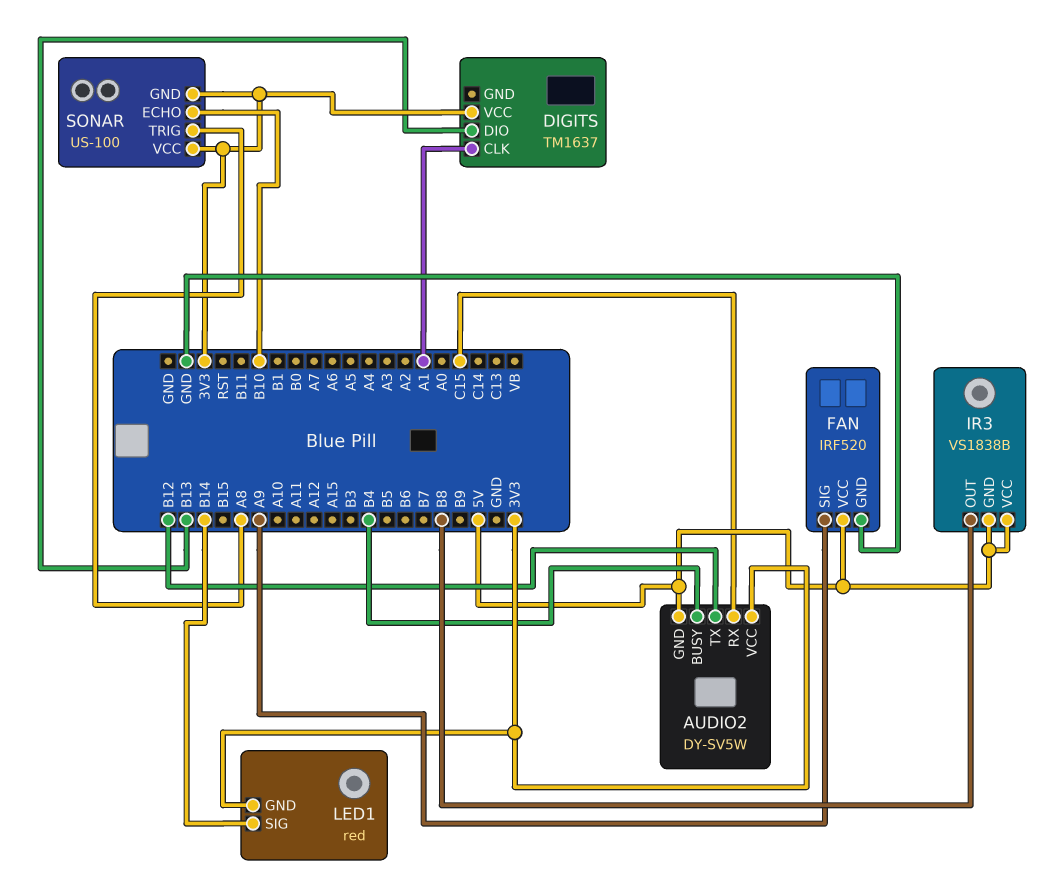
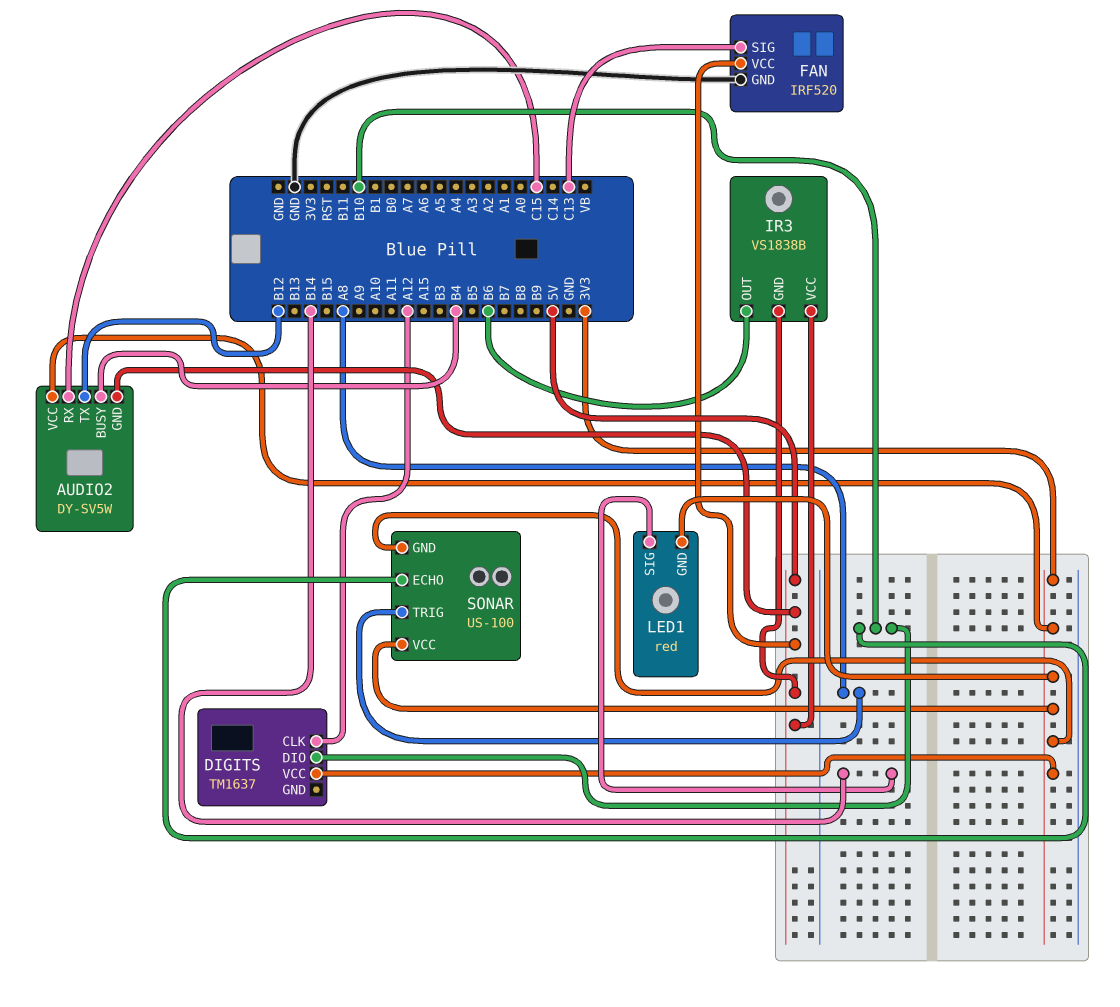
DIGITS pin CLK: A1 -> A12
DIGITS pin DIO: B13 -> B10
FAN pin SIG: A9 -> C13
IR3 pin OUT: B8 -> B6

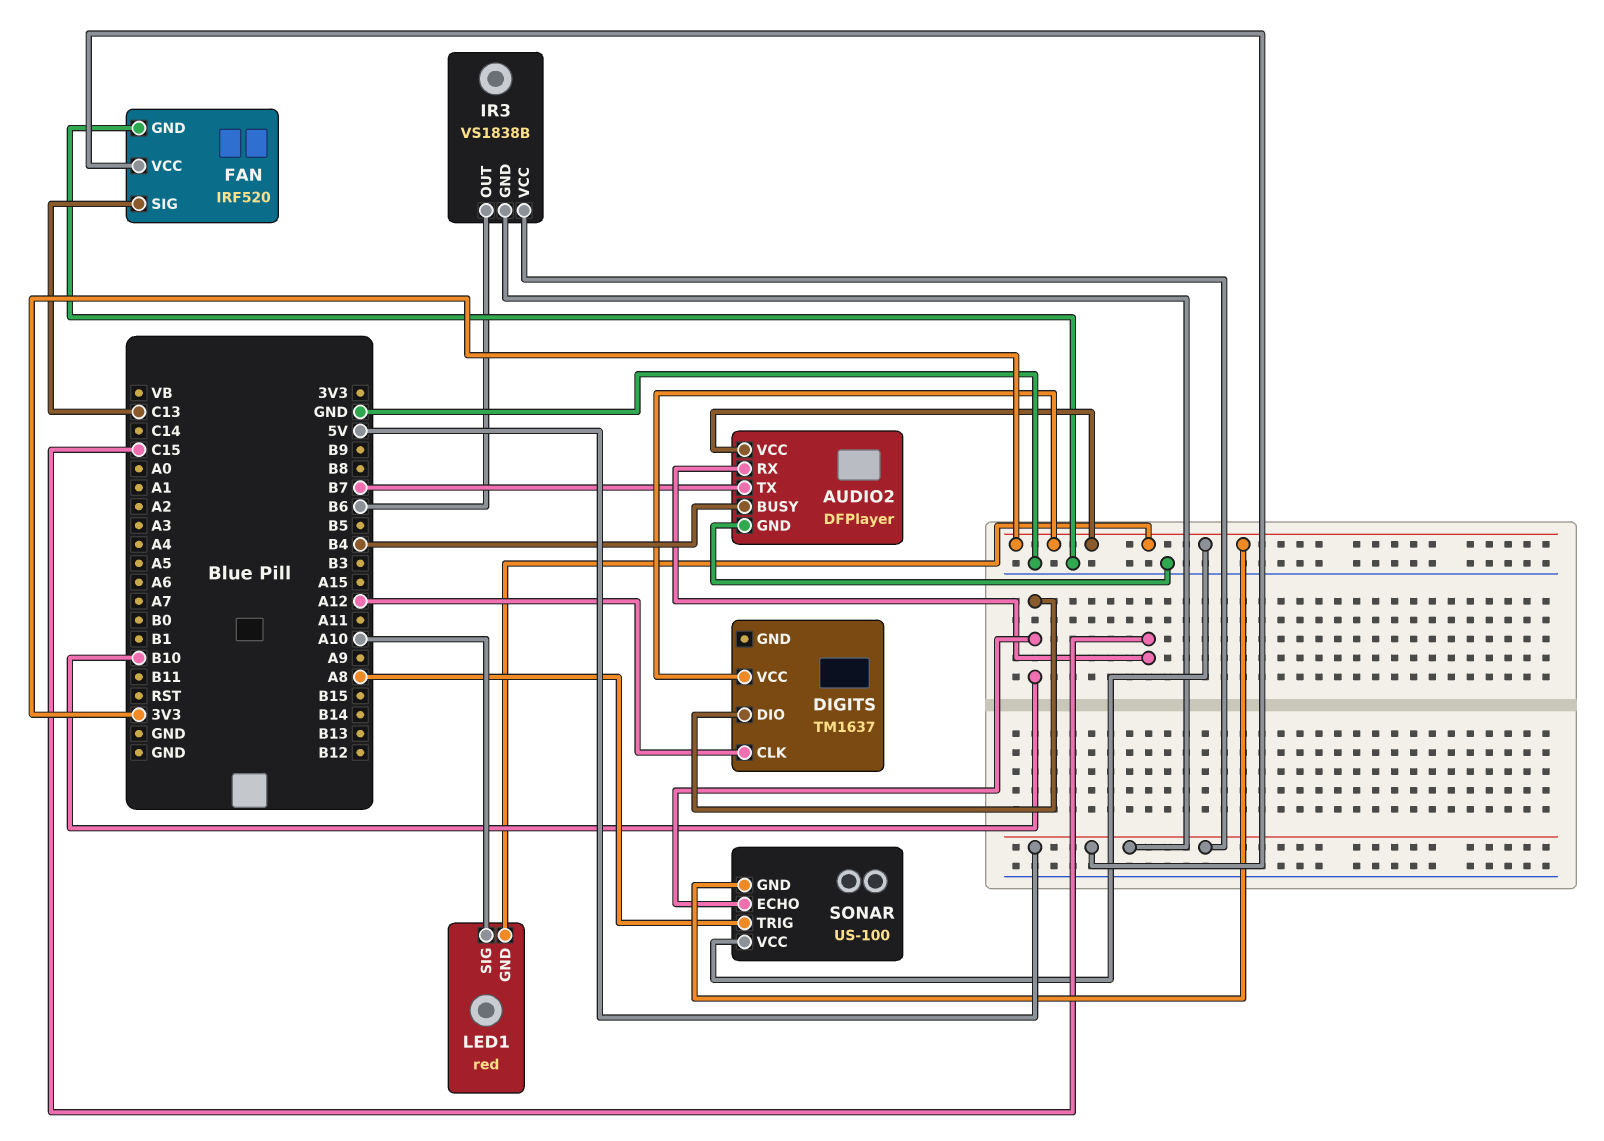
AUDIO2: DY-SV5W -> DFPlayer
AUDIO2 pin GND: 5V -> GND
AUDIO2 pin TX: B12 -> B7
LED1 pin SIG: B14 -> A10

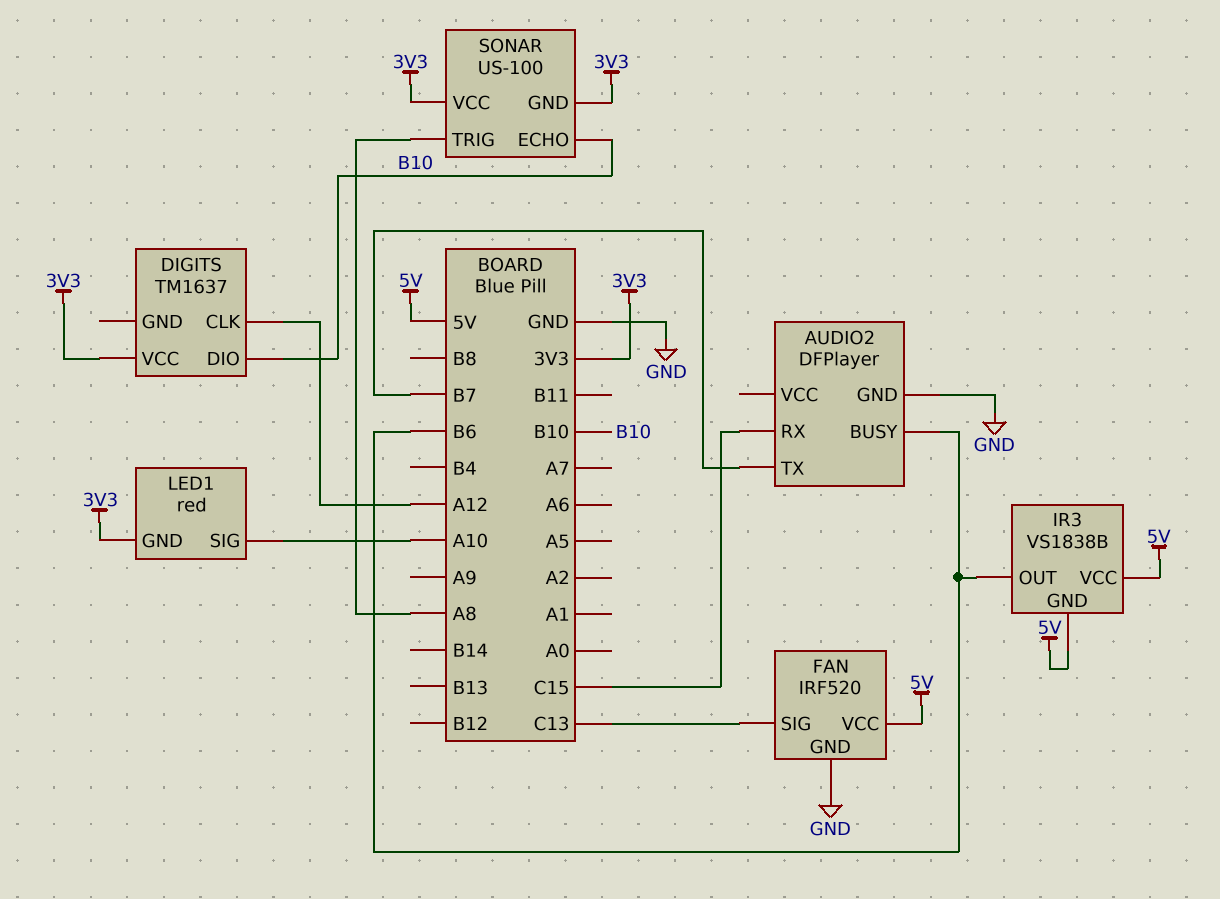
AUDIO2 pin BUSY: B4 -> B6
AUDIO2 pin VCC: 3V3 -> none

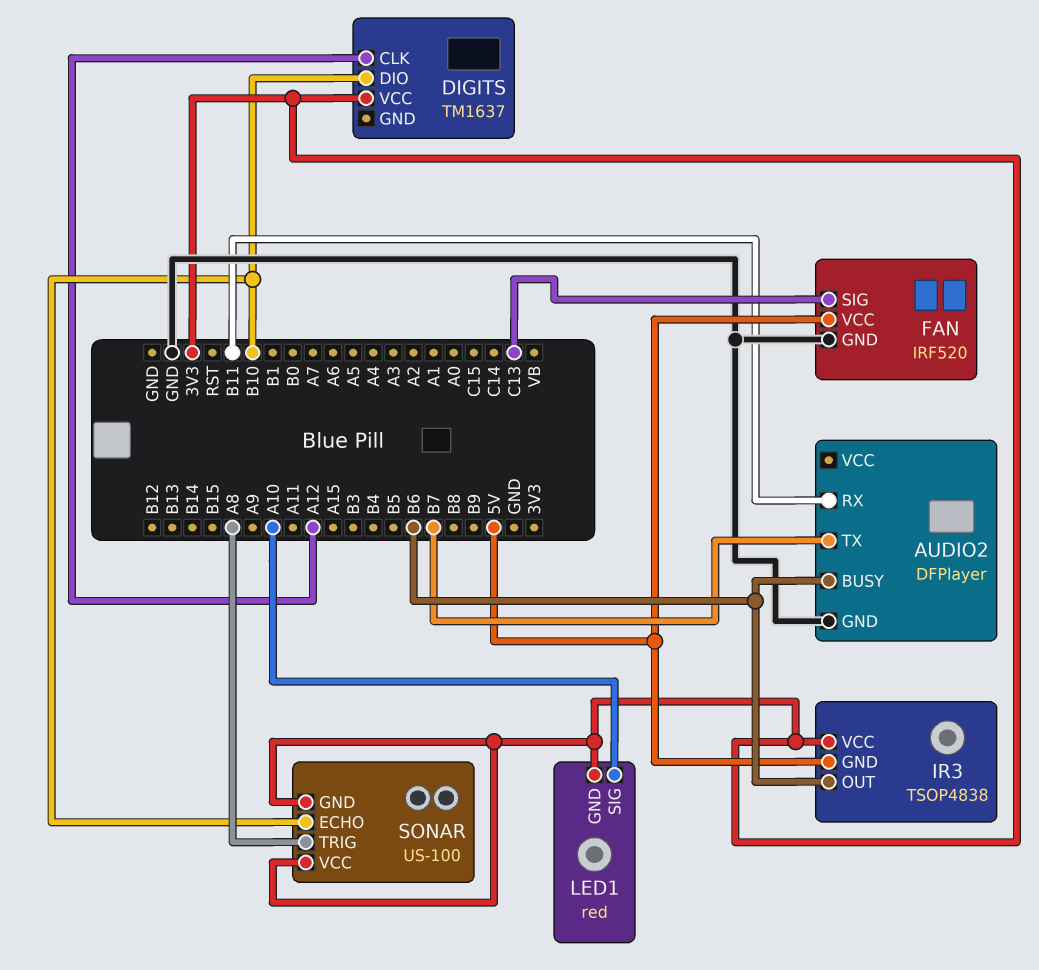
AUDIO2 pin RX: C15 -> B11
IR3: VS1838B -> TSOP4838
IR3 pin VCC: 5V -> 3V3

